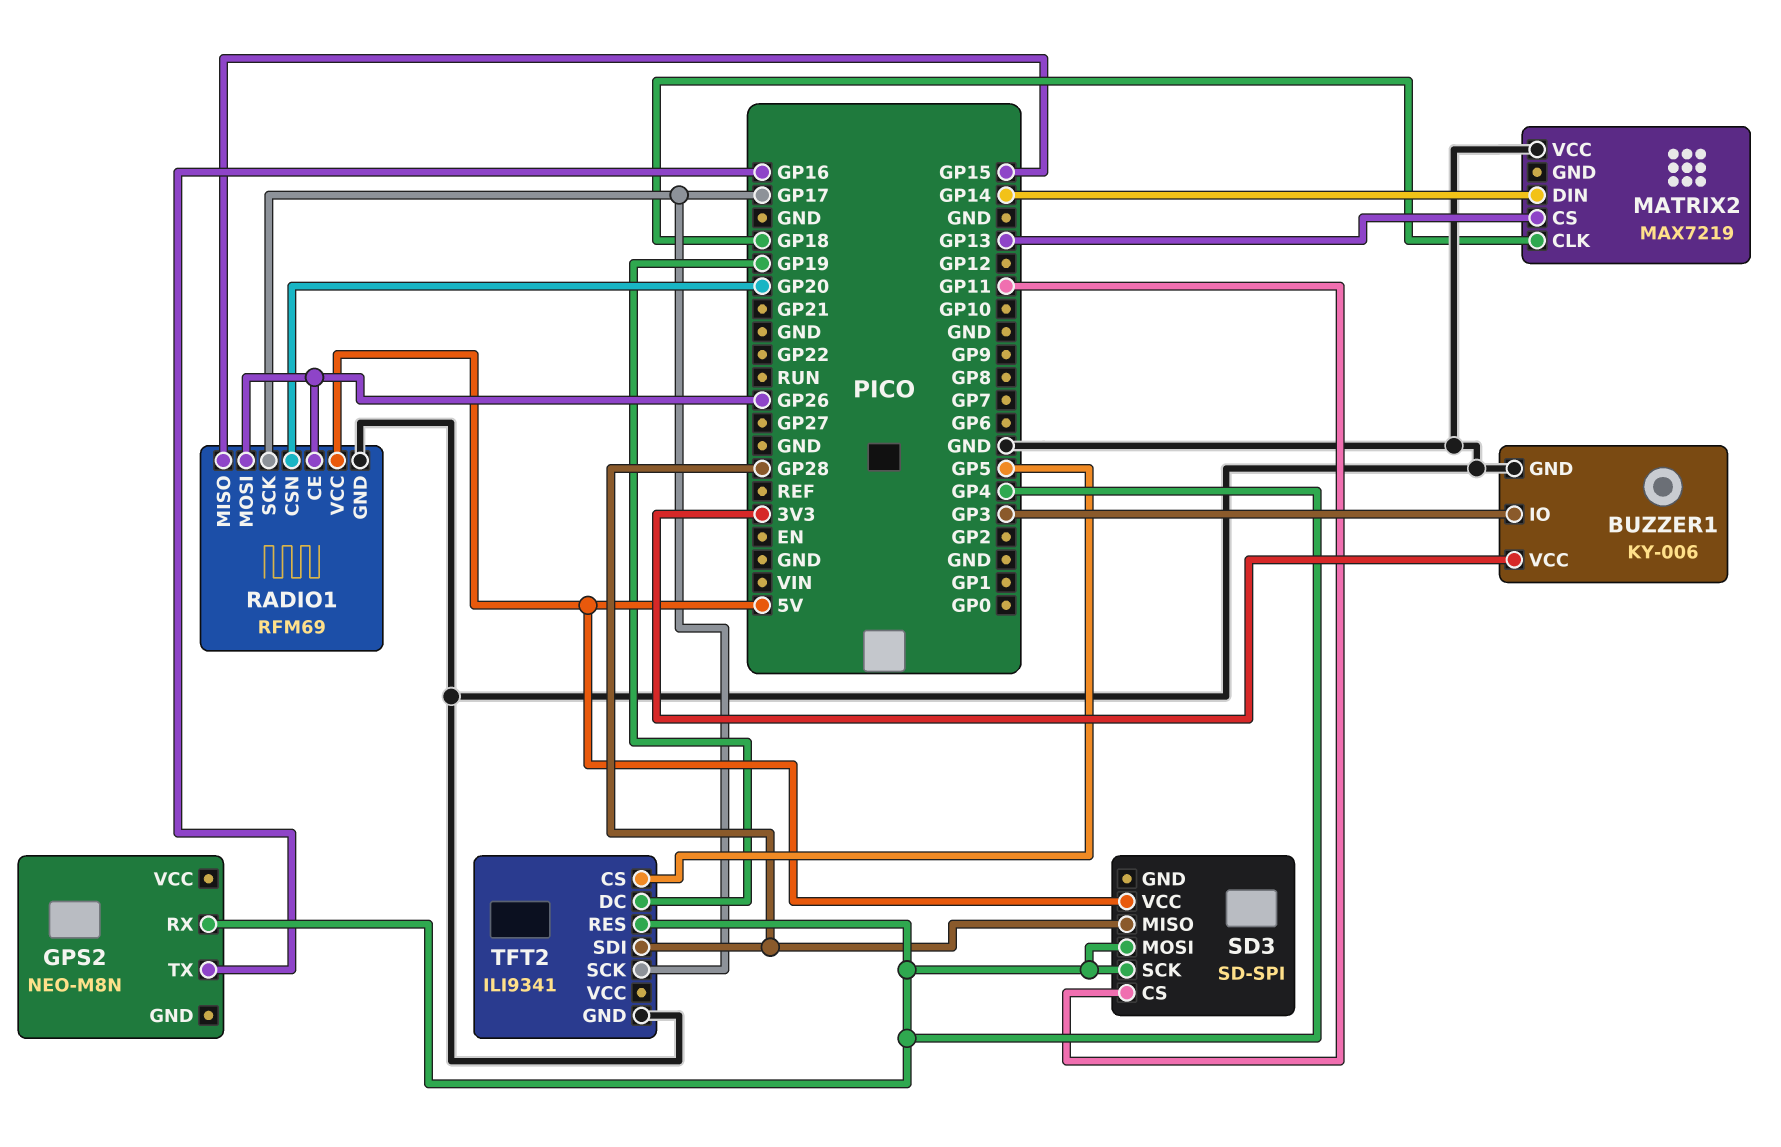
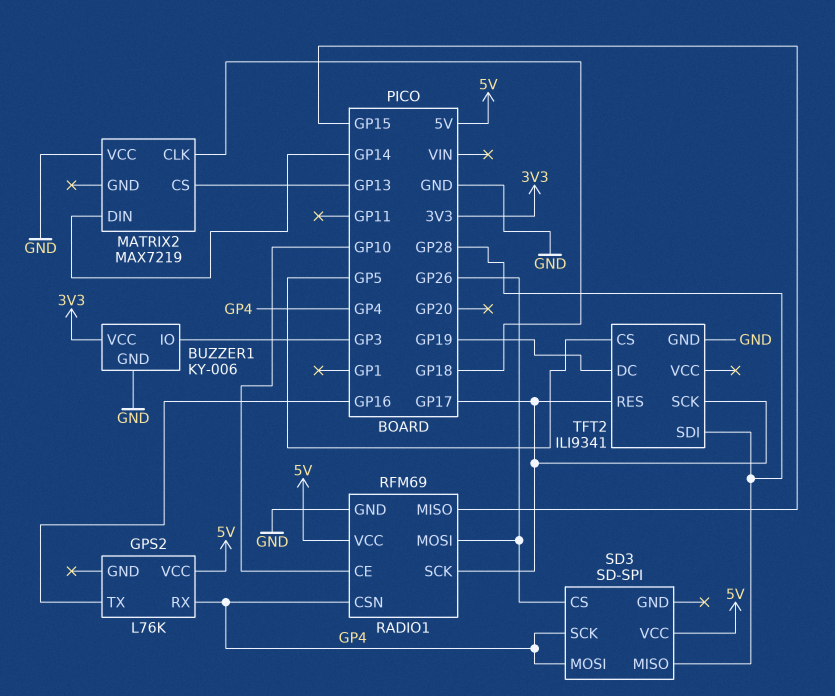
GPS2: NEO-M8N -> L76K
GPS2 pin VCC: none -> 5V
RADIO1 pin CE: GP26 -> GP10
RADIO1 pin CSN: GP20 -> GP4
SD3 pin CS: GP11 -> GP26
TFT2 pin RES: GP4 -> GP17

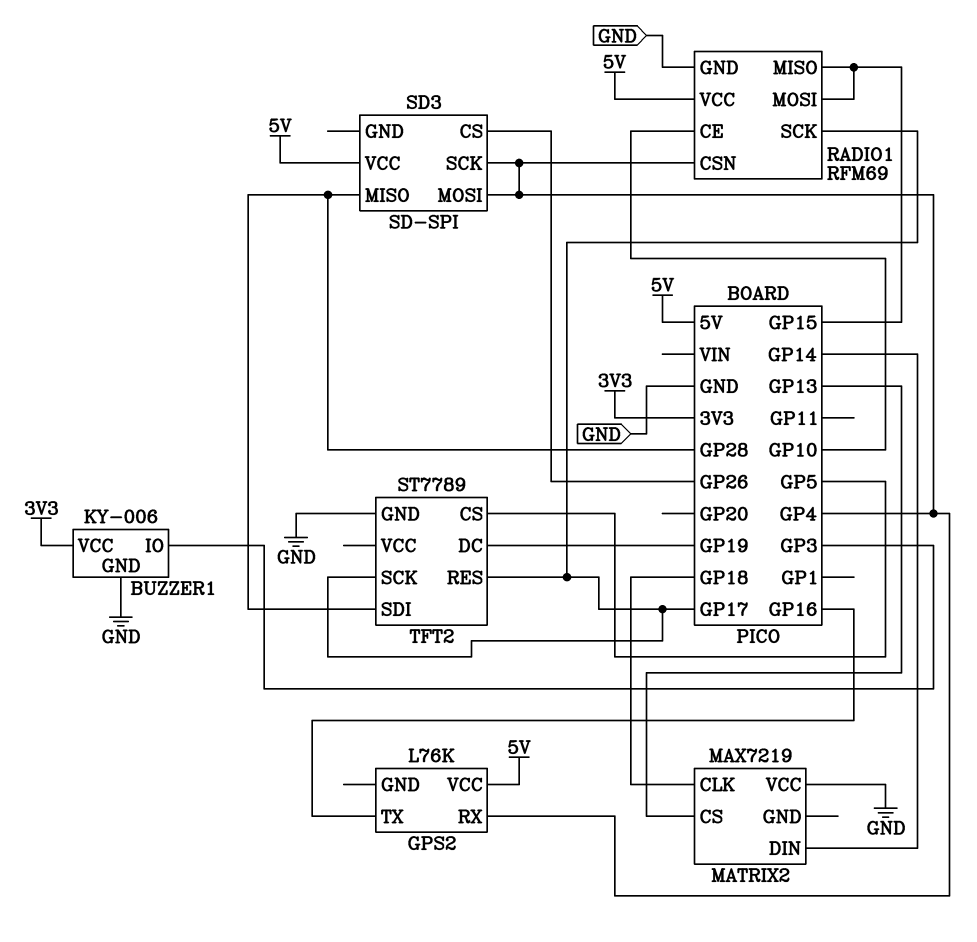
RADIO1 pin MOSI: GP26 -> GP15
TFT2: ILI9341 -> ST7789

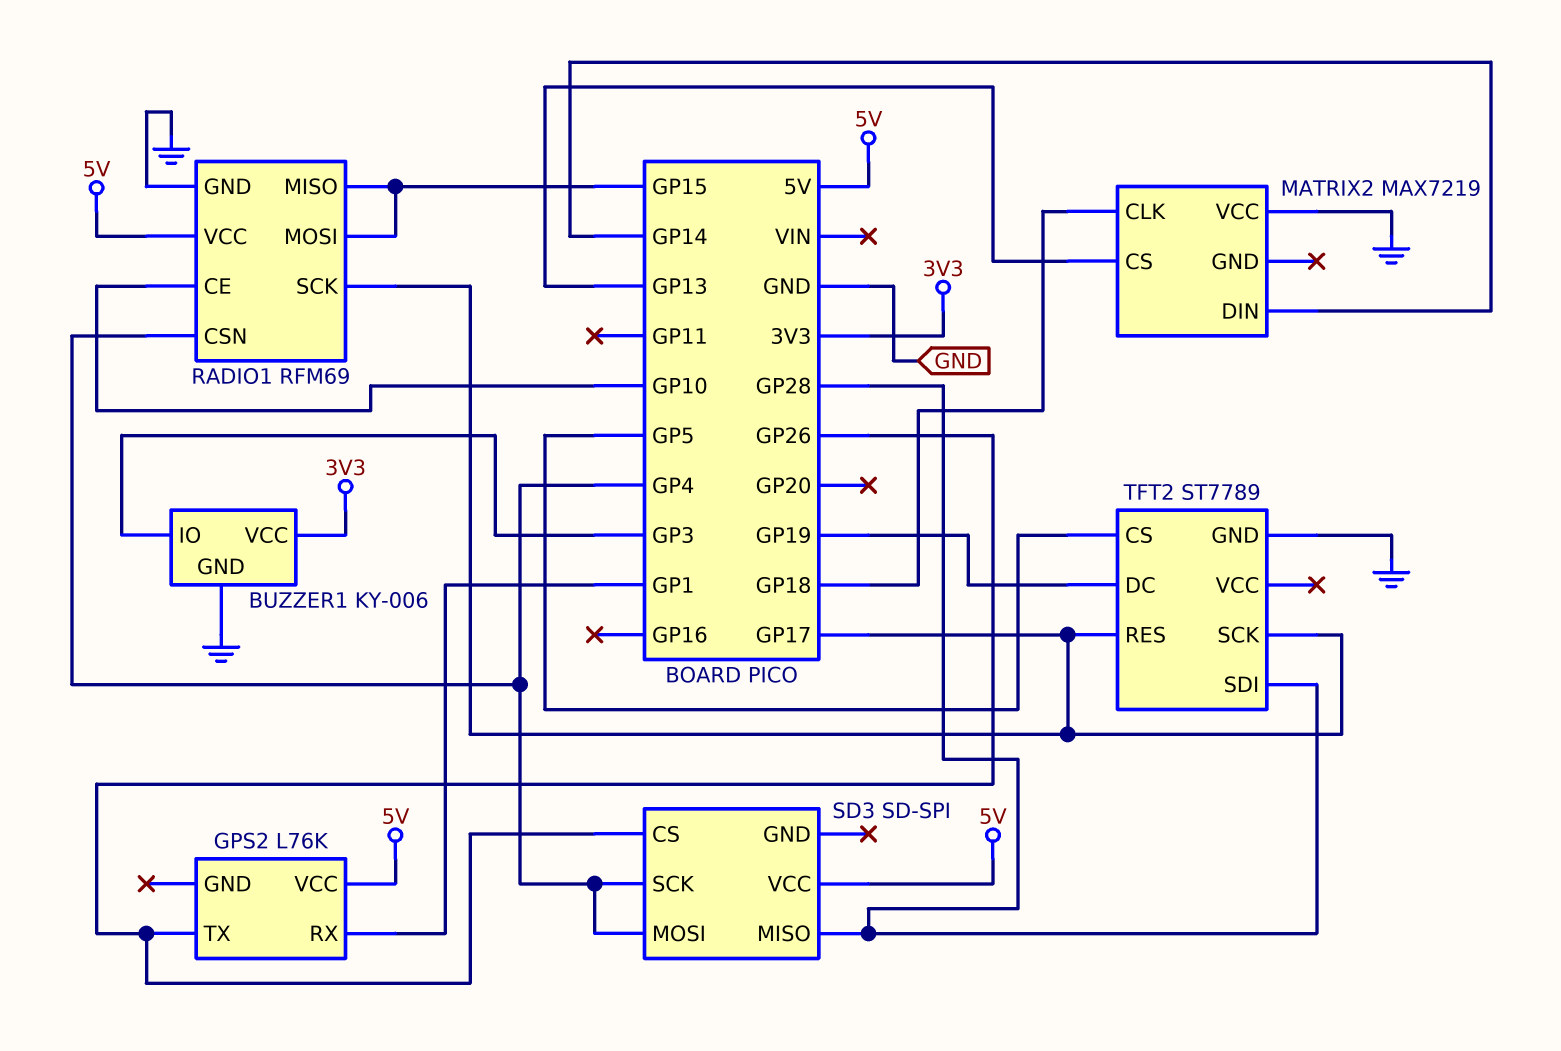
GPS2 pin RX: GP4 -> GP1
GPS2 pin TX: GP16 -> GP26

